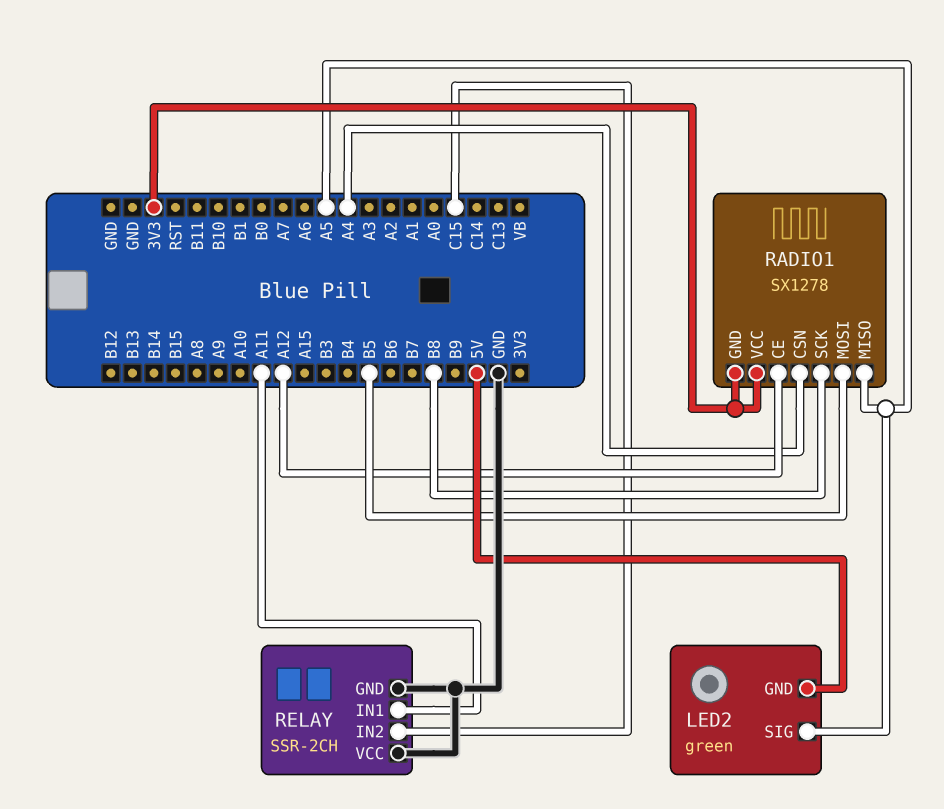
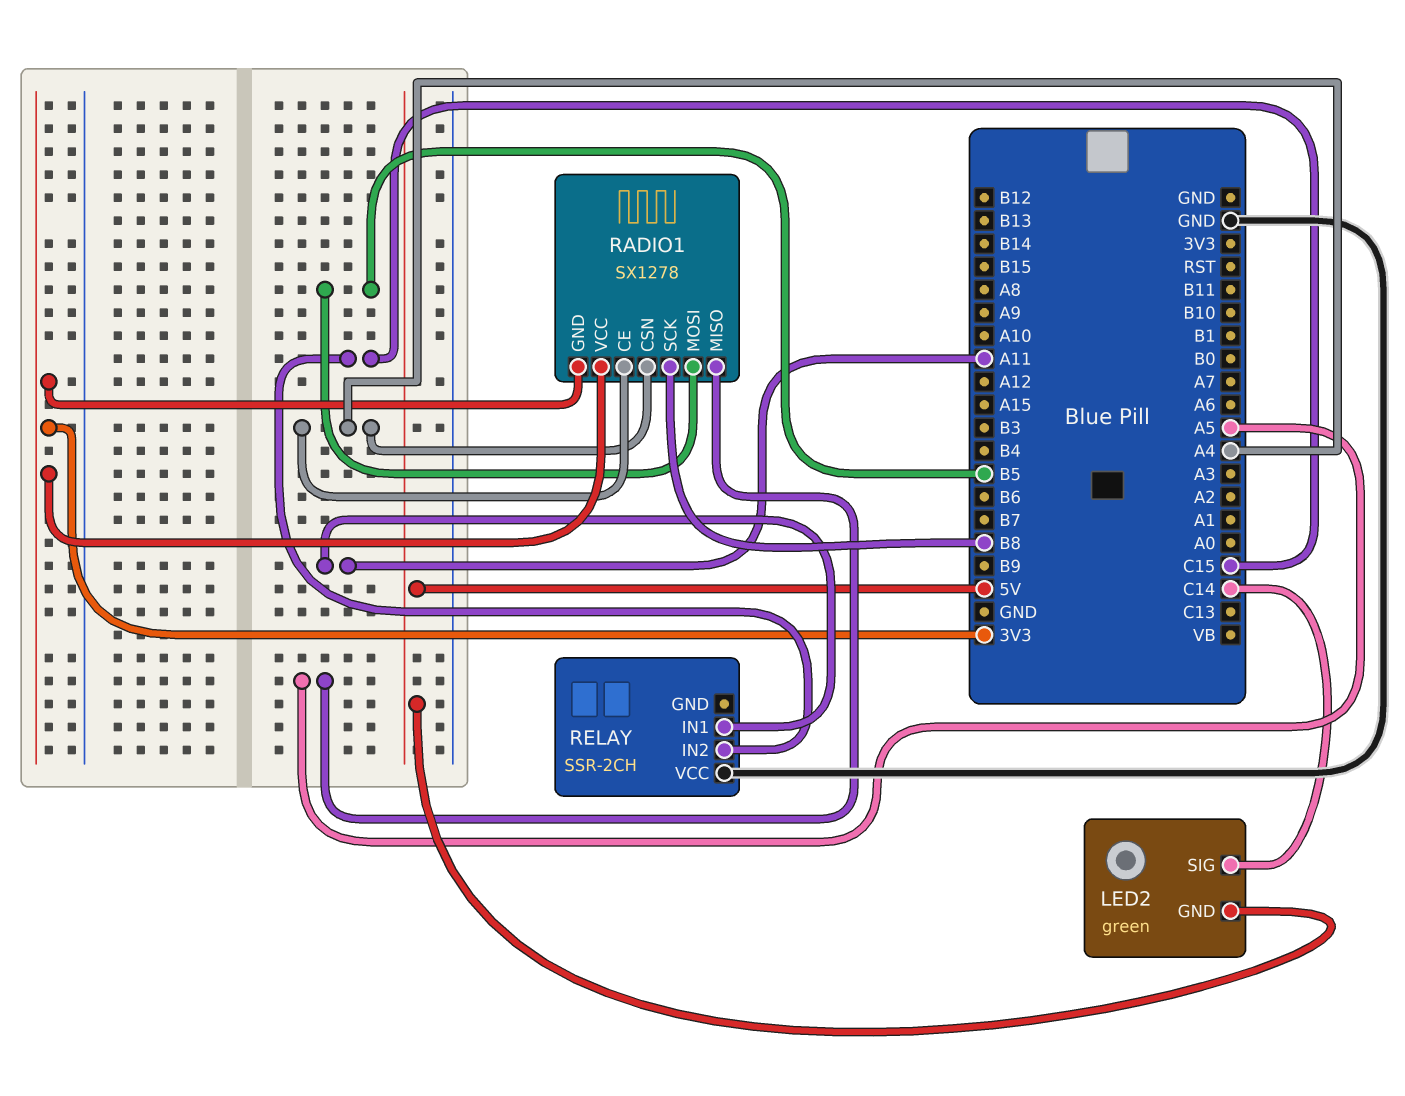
LED2 pin SIG: A5 -> C14
RADIO1 pin CE: A12 -> A4
RELAY pin GND: GND -> none

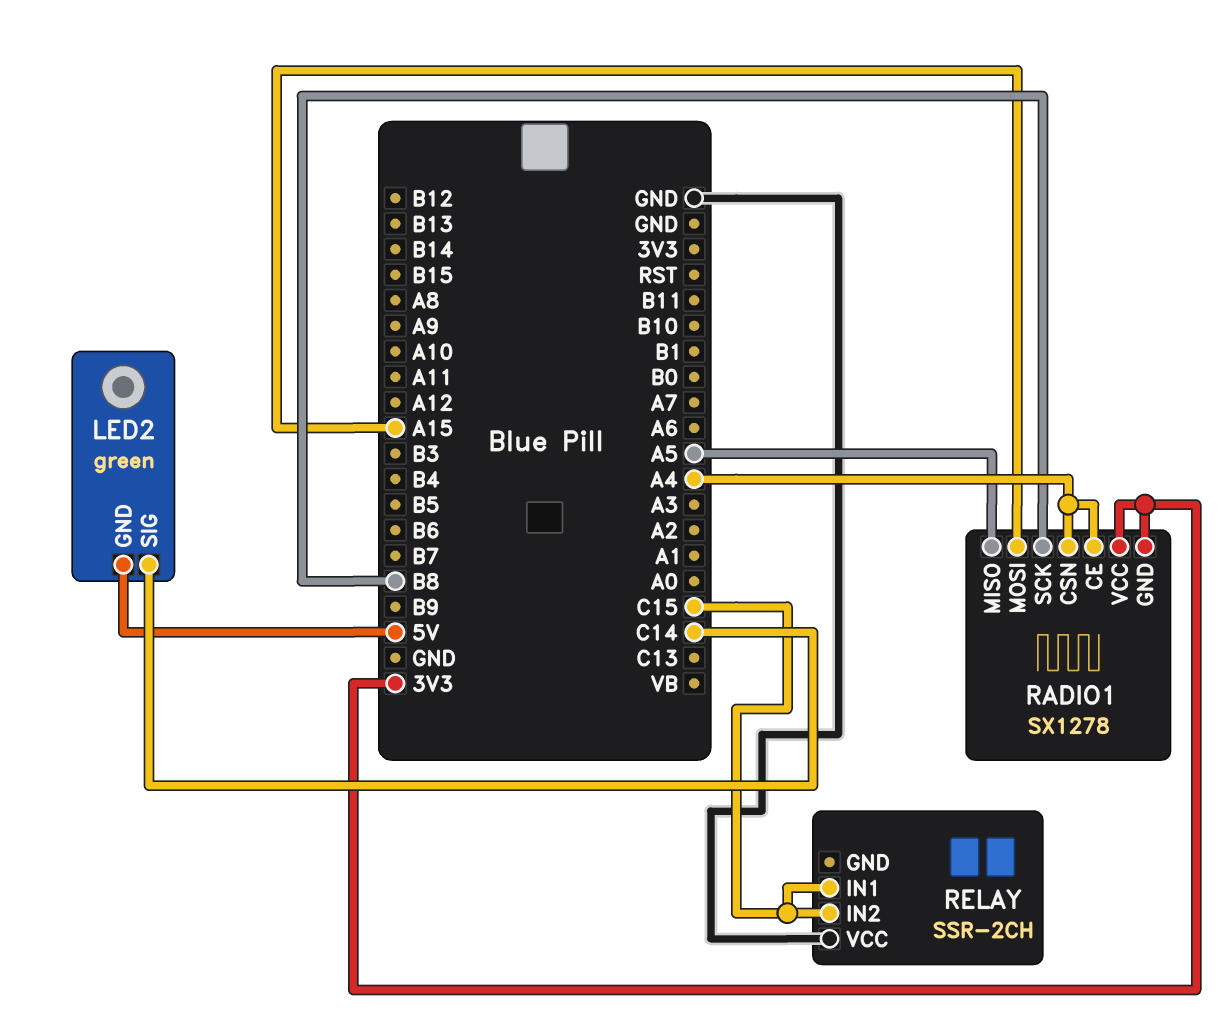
RADIO1 pin MOSI: B5 -> A15
RELAY pin IN1: A11 -> C15

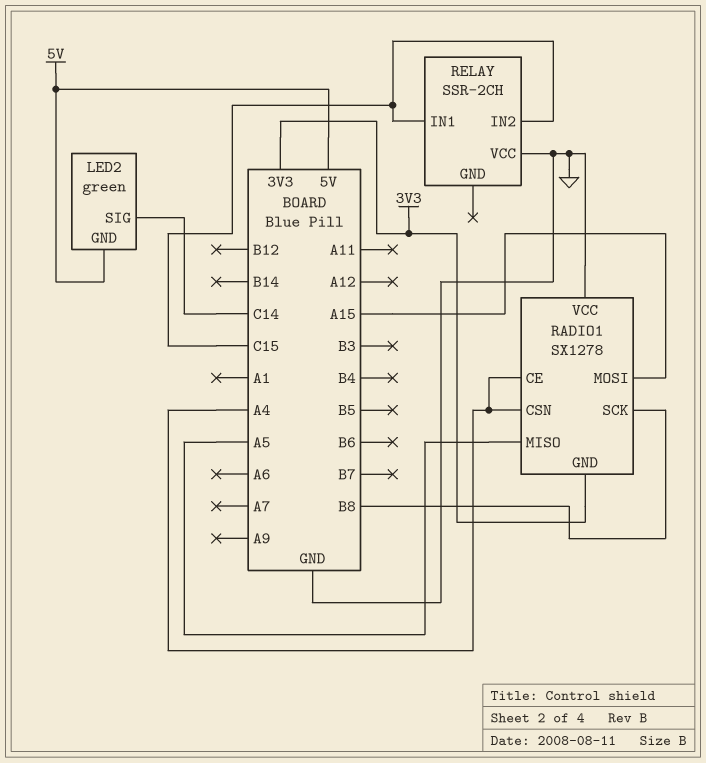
RADIO1 pin VCC: 3V3 -> GND

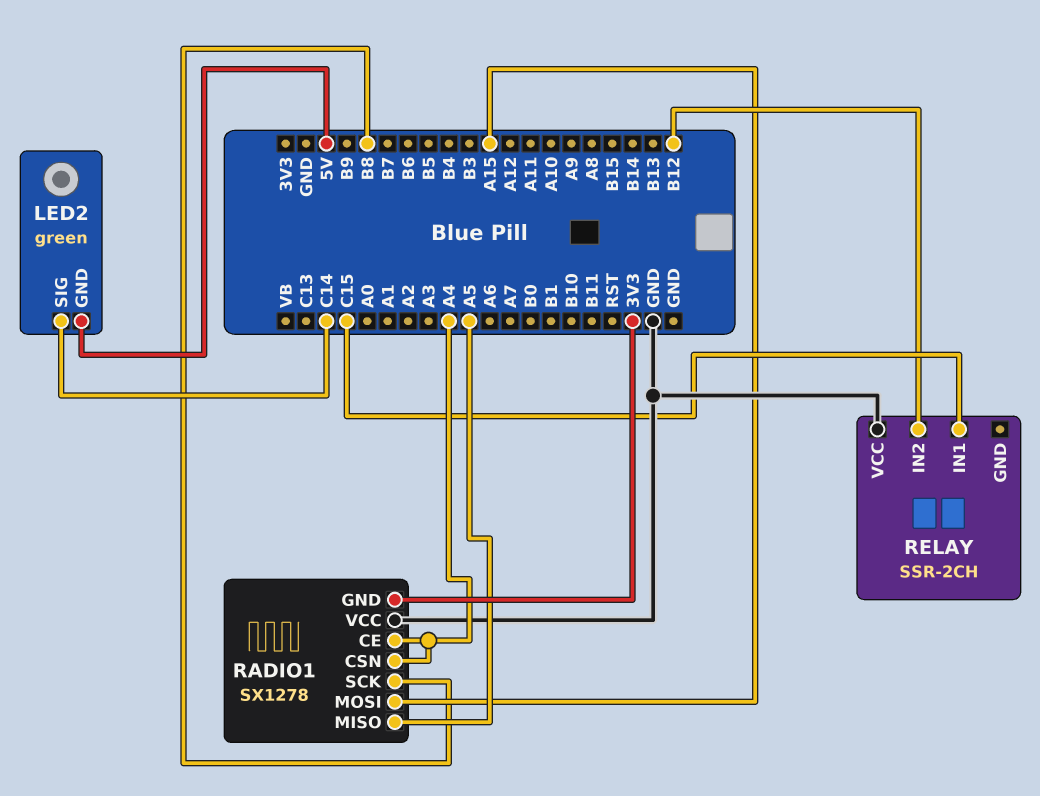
RELAY pin IN2: C15 -> B12

